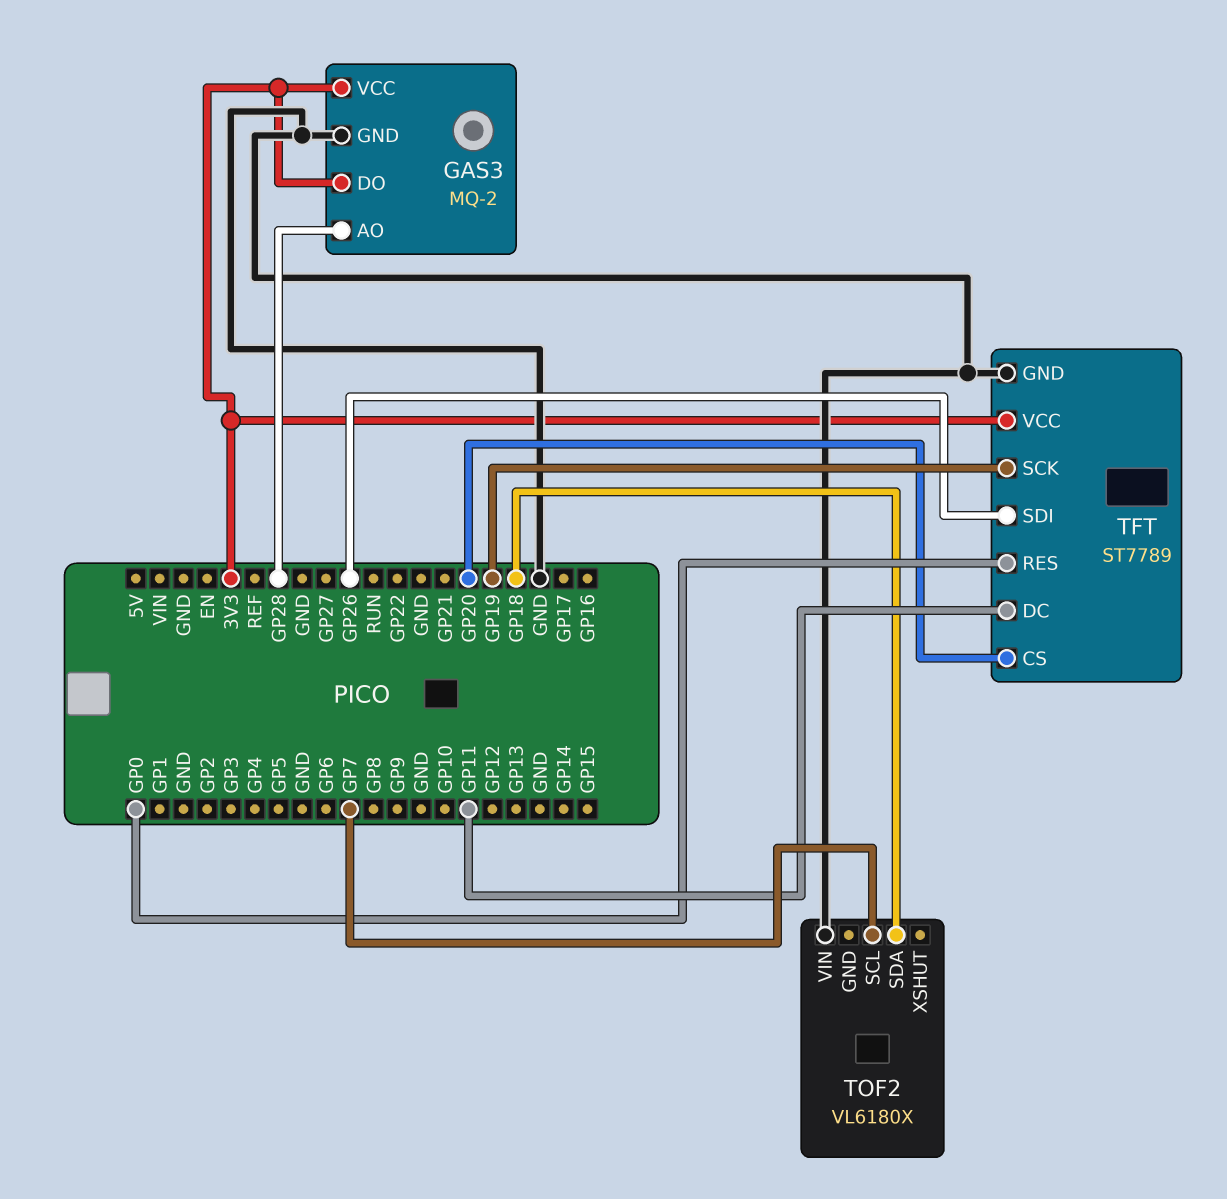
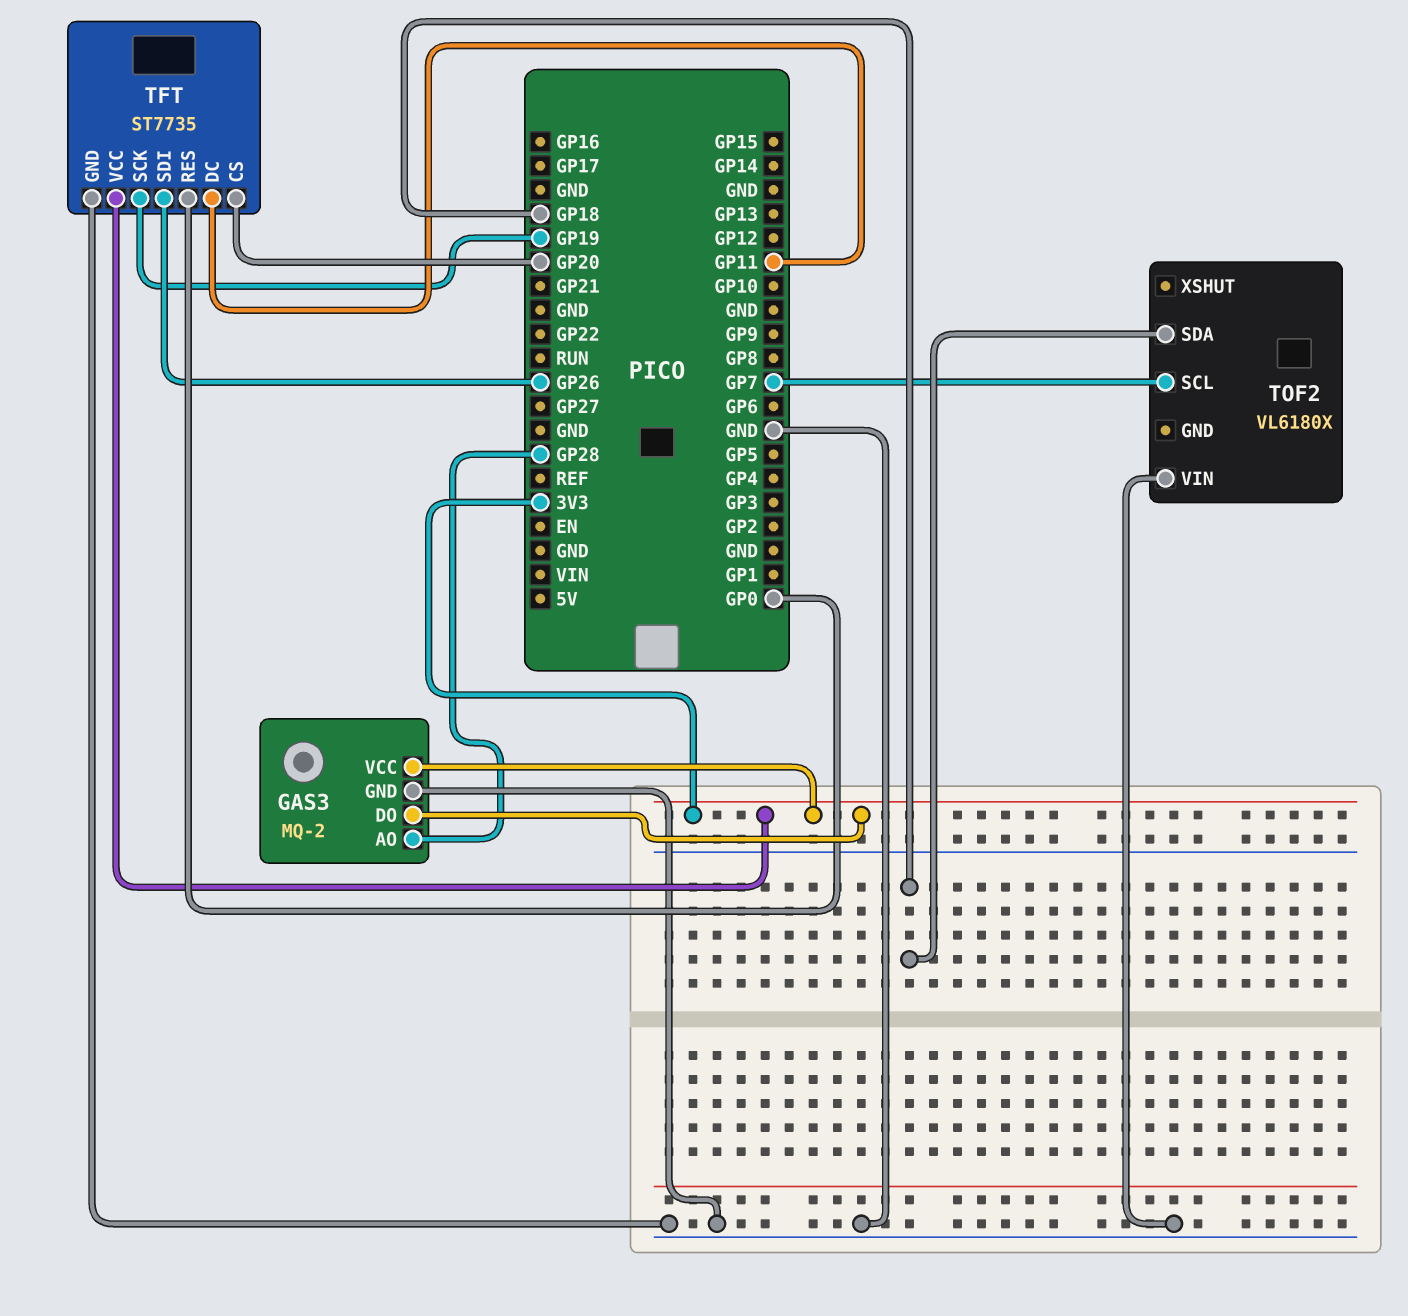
TFT: ST7789 -> ST7735

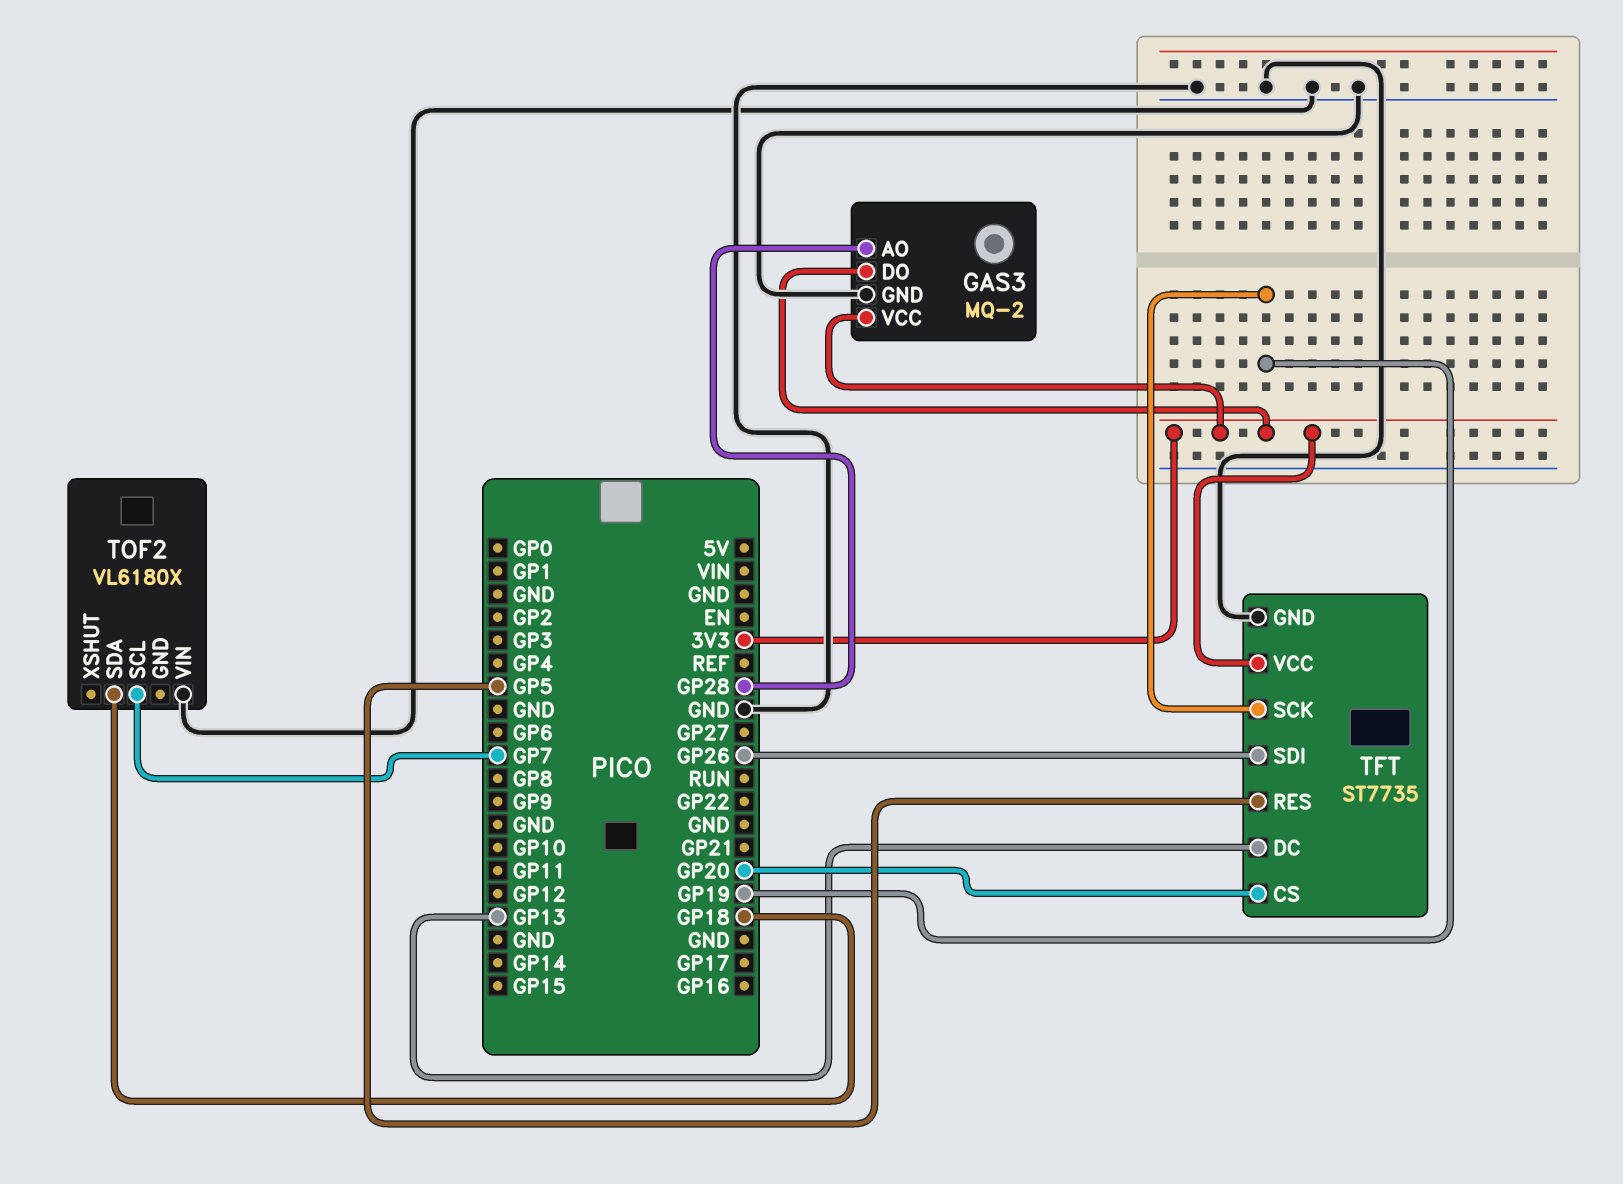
TFT pin DC: GP11 -> GP13
TFT pin RES: GP0 -> GP5

